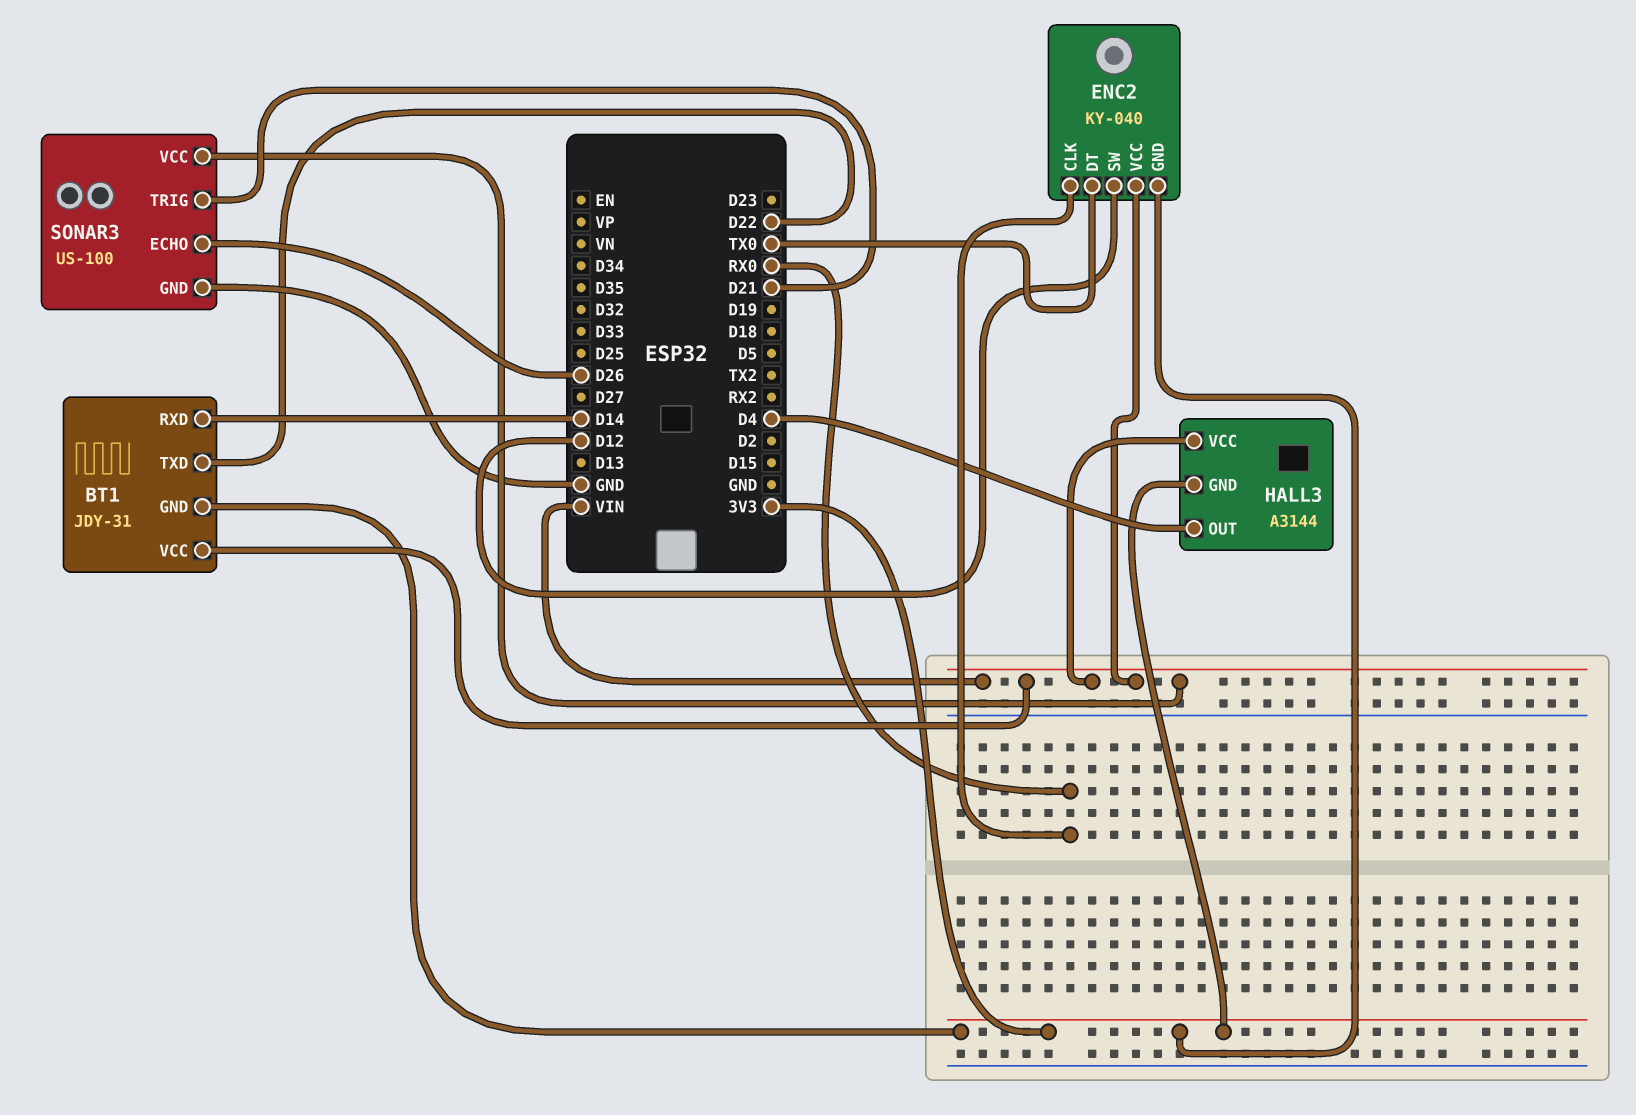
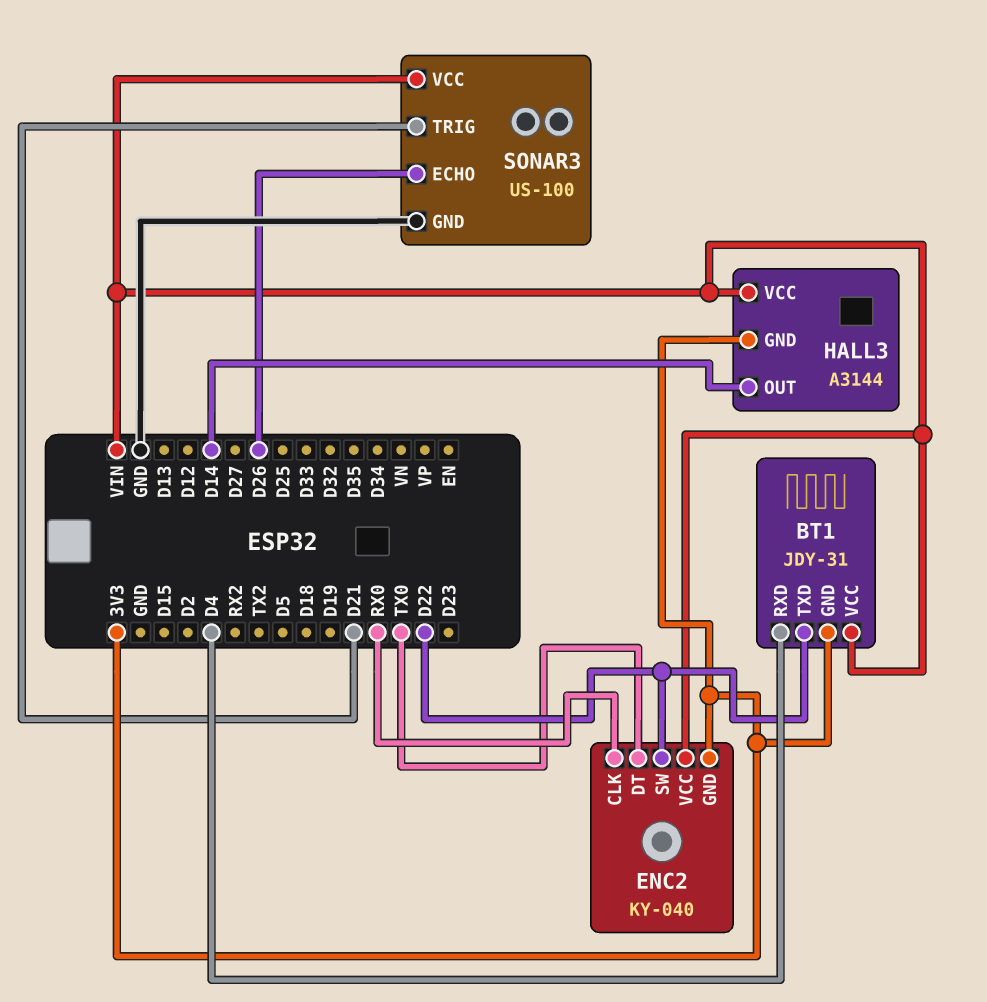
BT1 pin RXD: D14 -> D4
ENC2 pin SW: D12 -> D22
HALL3 pin OUT: D4 -> D14

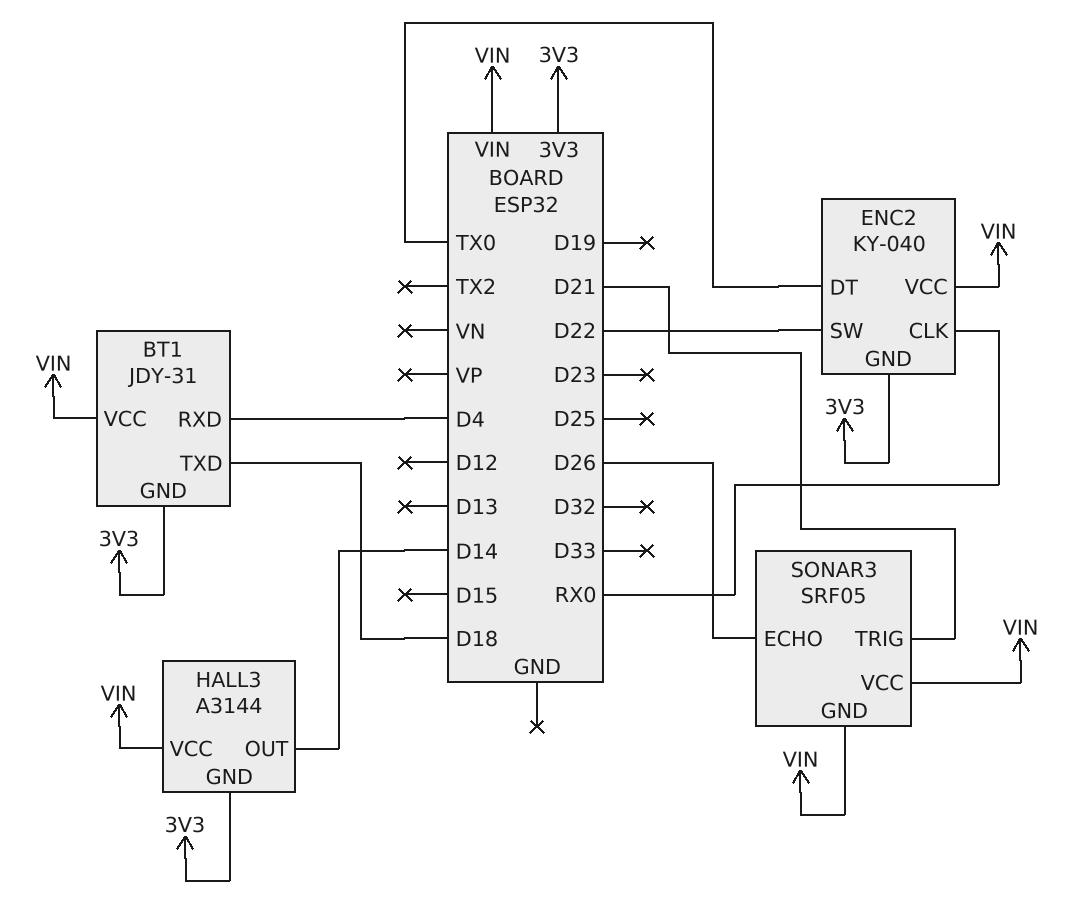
BT1 pin TXD: D22 -> D18
SONAR3: US-100 -> SRF05
SONAR3 pin GND: GND -> VIN

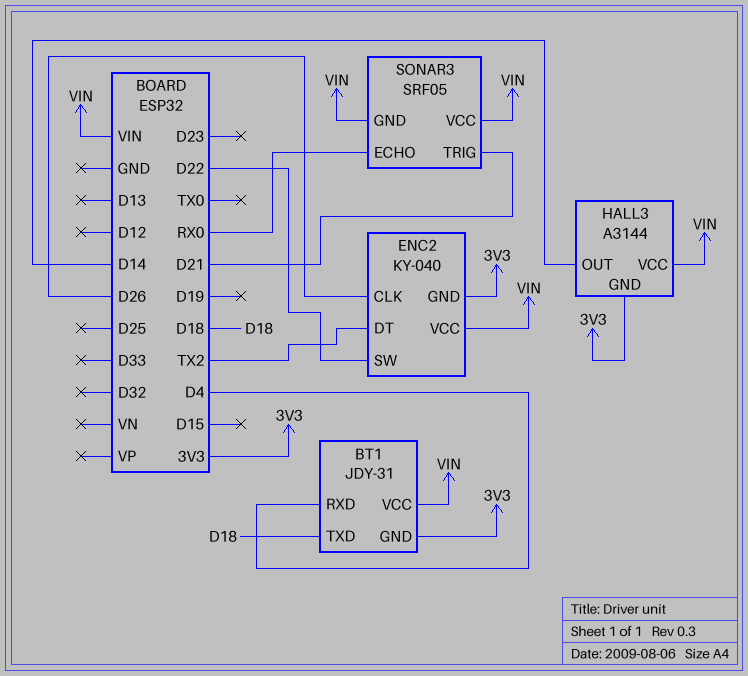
ENC2 pin CLK: RX0 -> D26
ENC2 pin DT: TX0 -> TX2
SONAR3 pin ECHO: D26 -> RX0

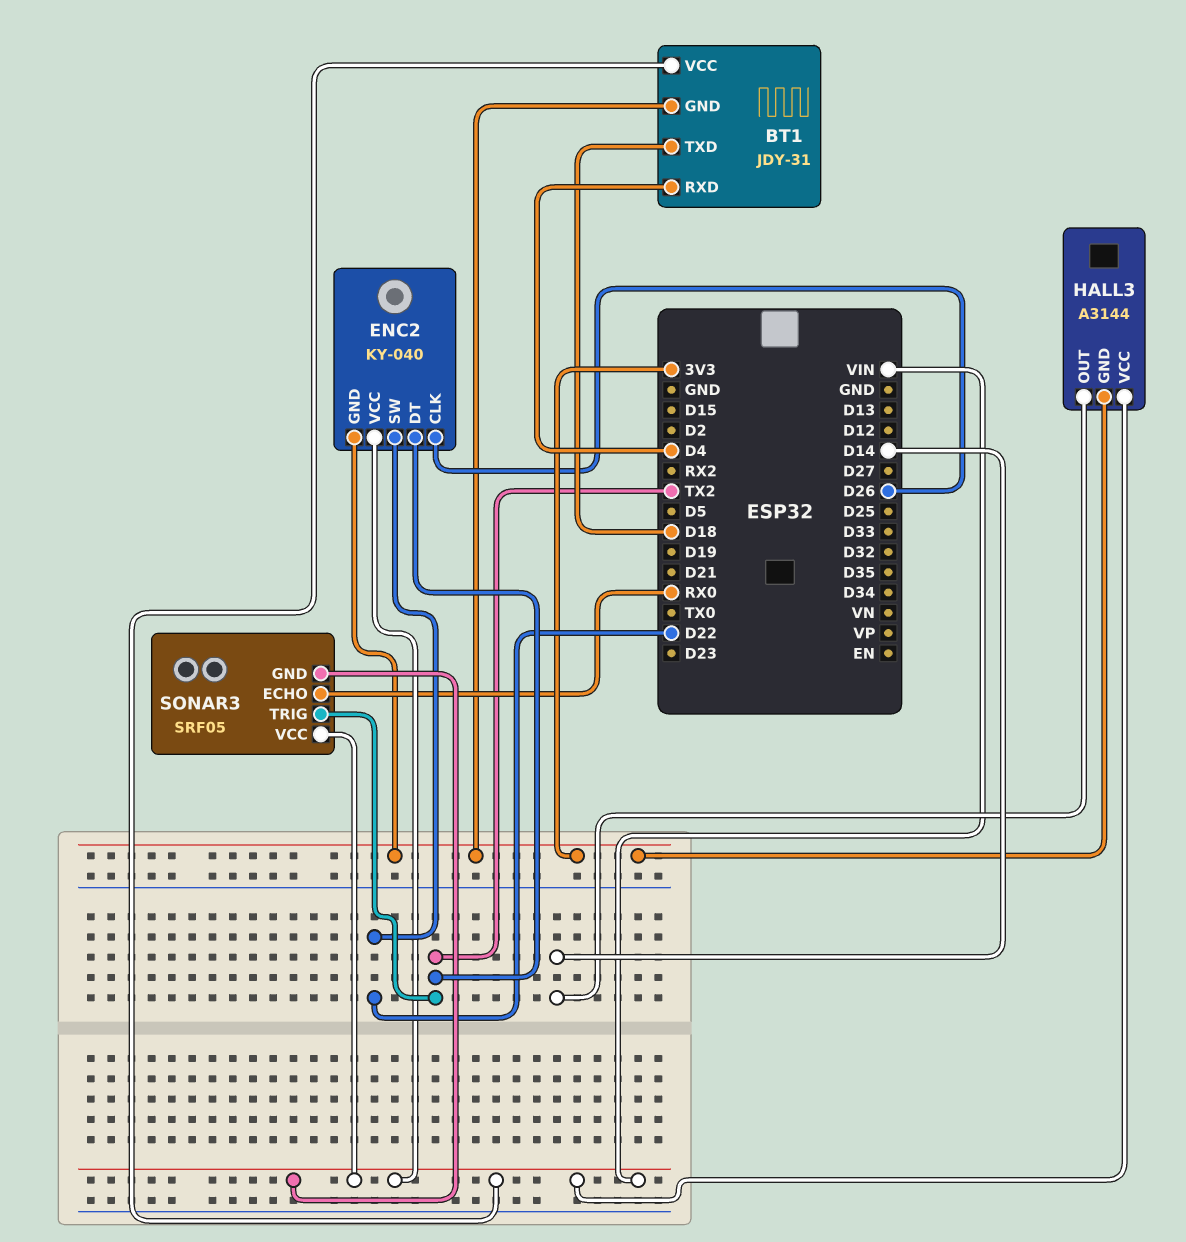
SONAR3 pin TRIG: D21 -> TX2

